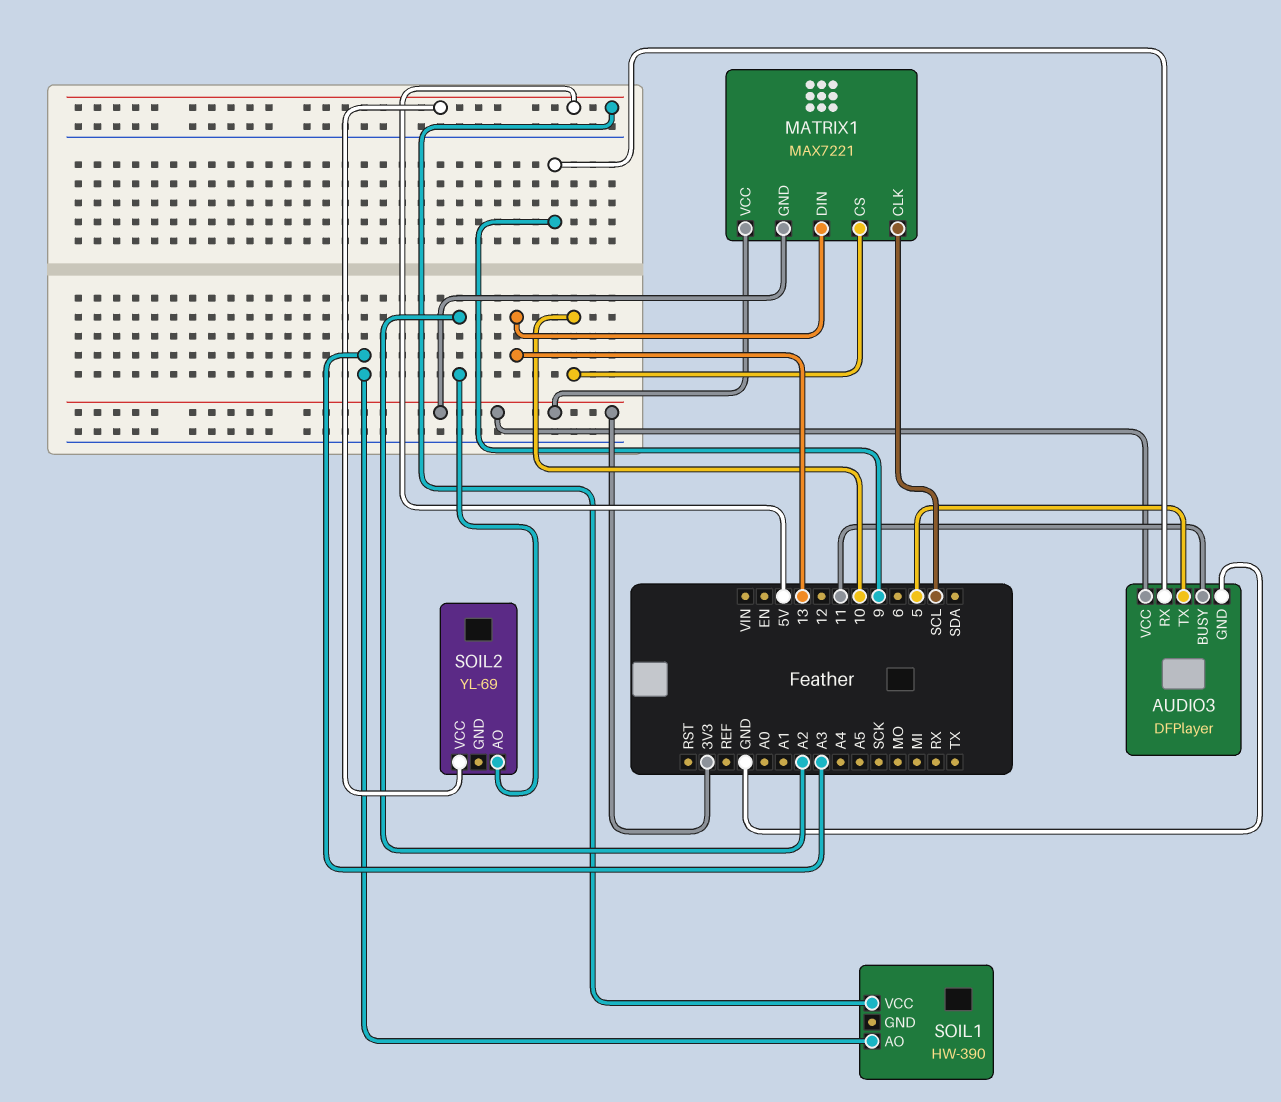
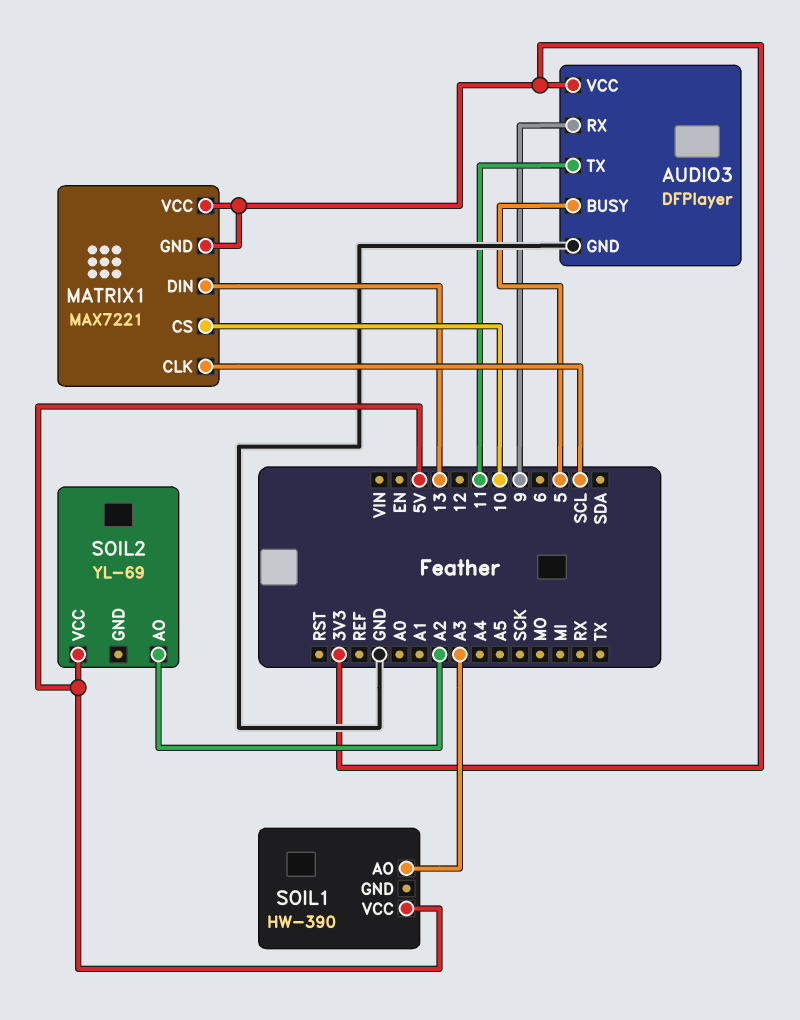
AUDIO3 pin BUSY: 11 -> 5
AUDIO3 pin TX: 5 -> 11

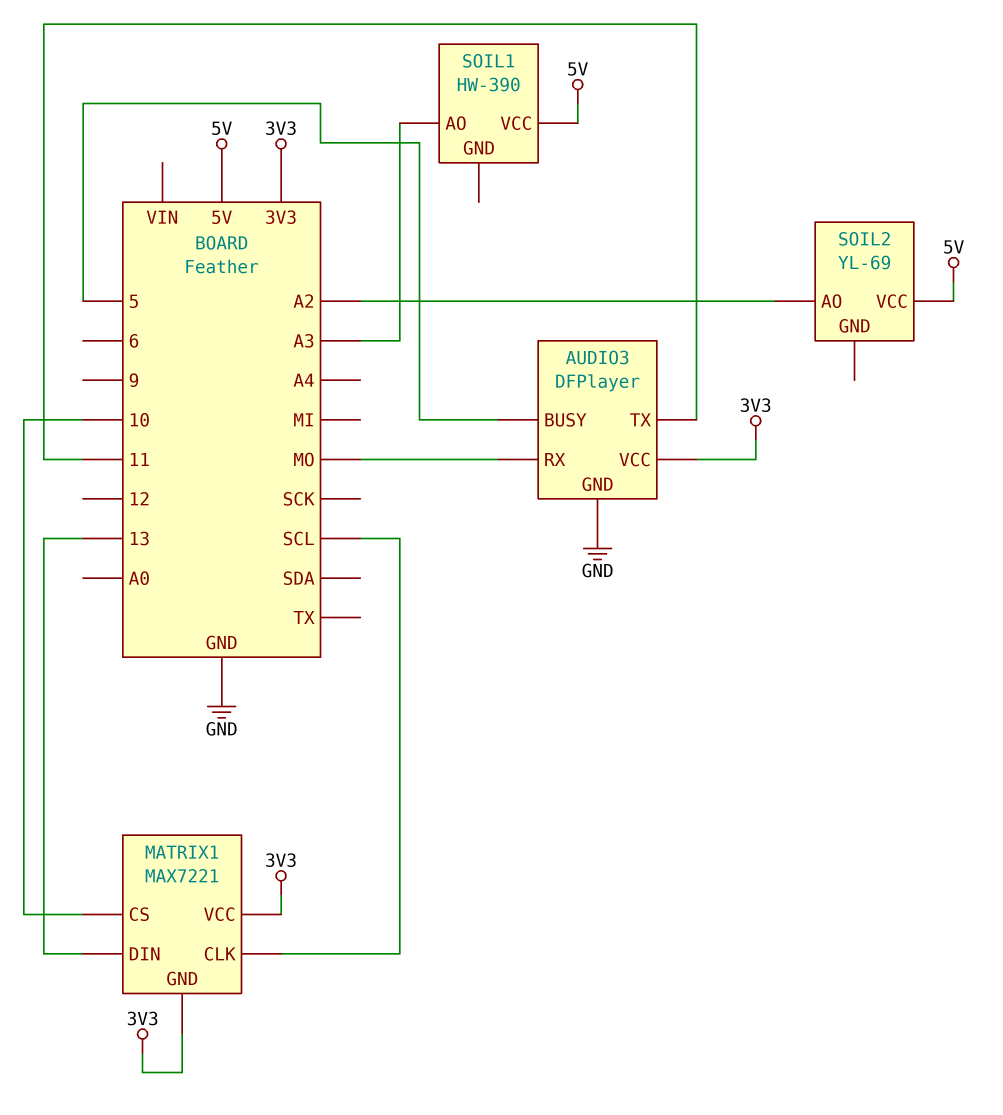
AUDIO3 pin RX: 9 -> MO

